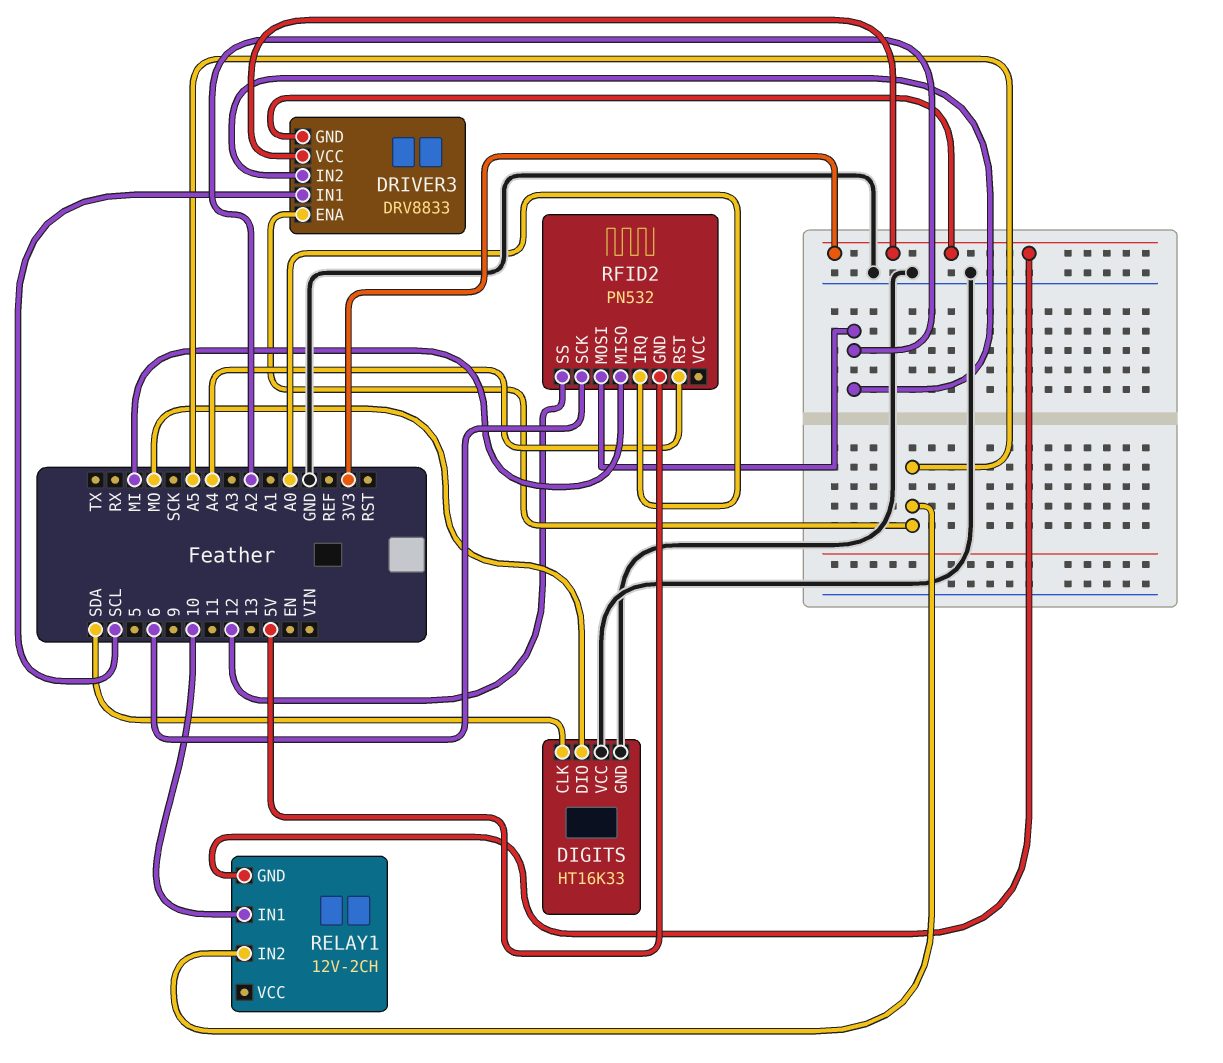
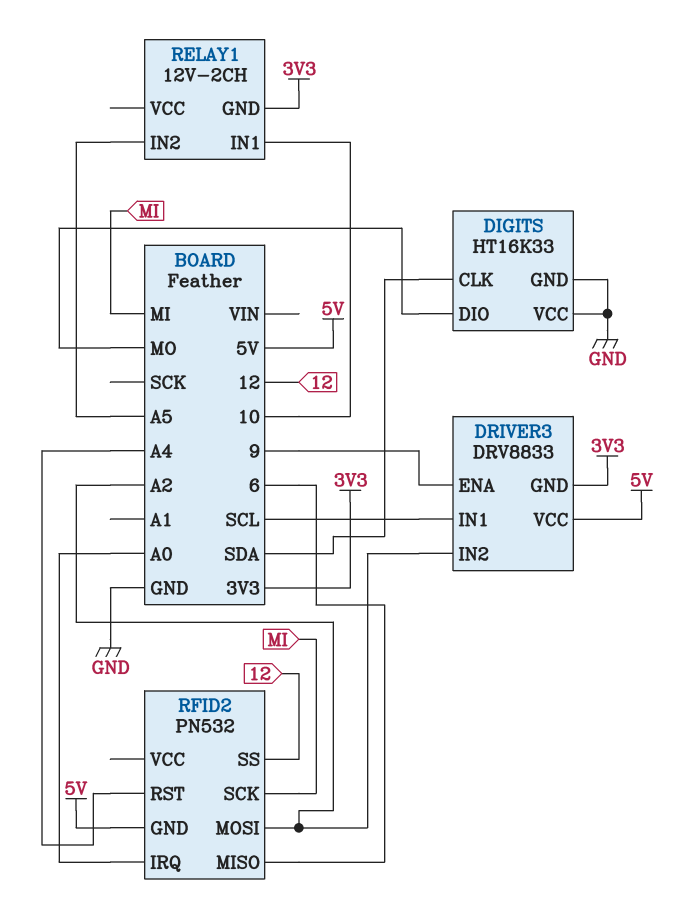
DRIVER3 pin ENA: A5 -> 9
DRIVER3 pin VCC: 3V3 -> 5V
RFID2 pin MISO: MI -> 6
RFID2 pin SCK: 6 -> MI

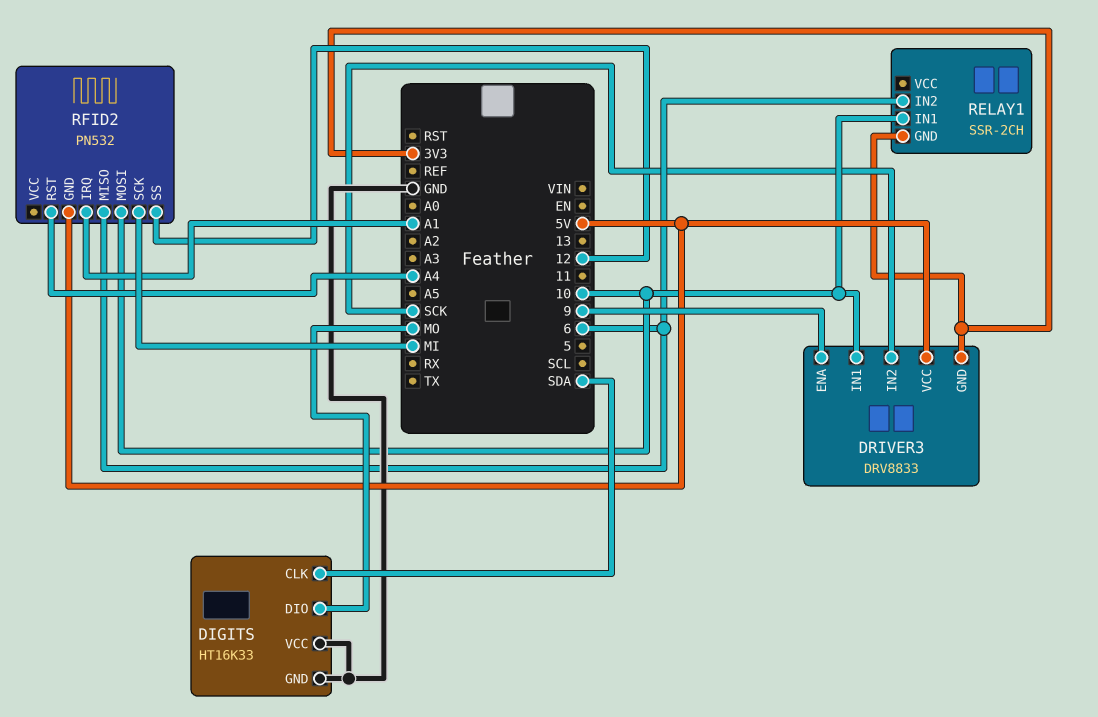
DRIVER3 pin IN1: SCL -> 10
DRIVER3 pin IN2: A2 -> SCK
RELAY1: 12V-2CH -> SSR-2CH
RELAY1 pin IN2: A5 -> 6
RFID2 pin IRQ: A0 -> A1
RFID2 pin MOSI: A2 -> 10

